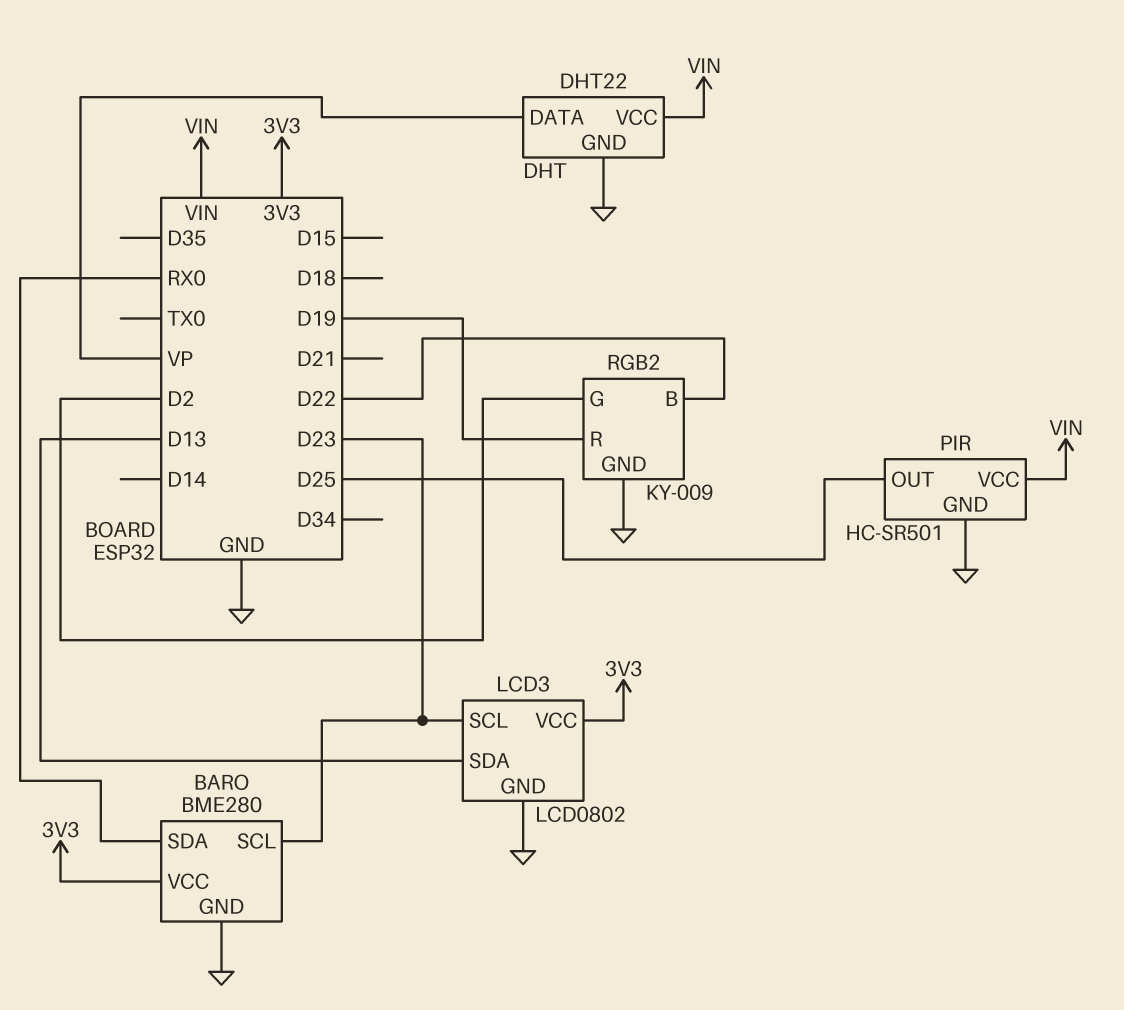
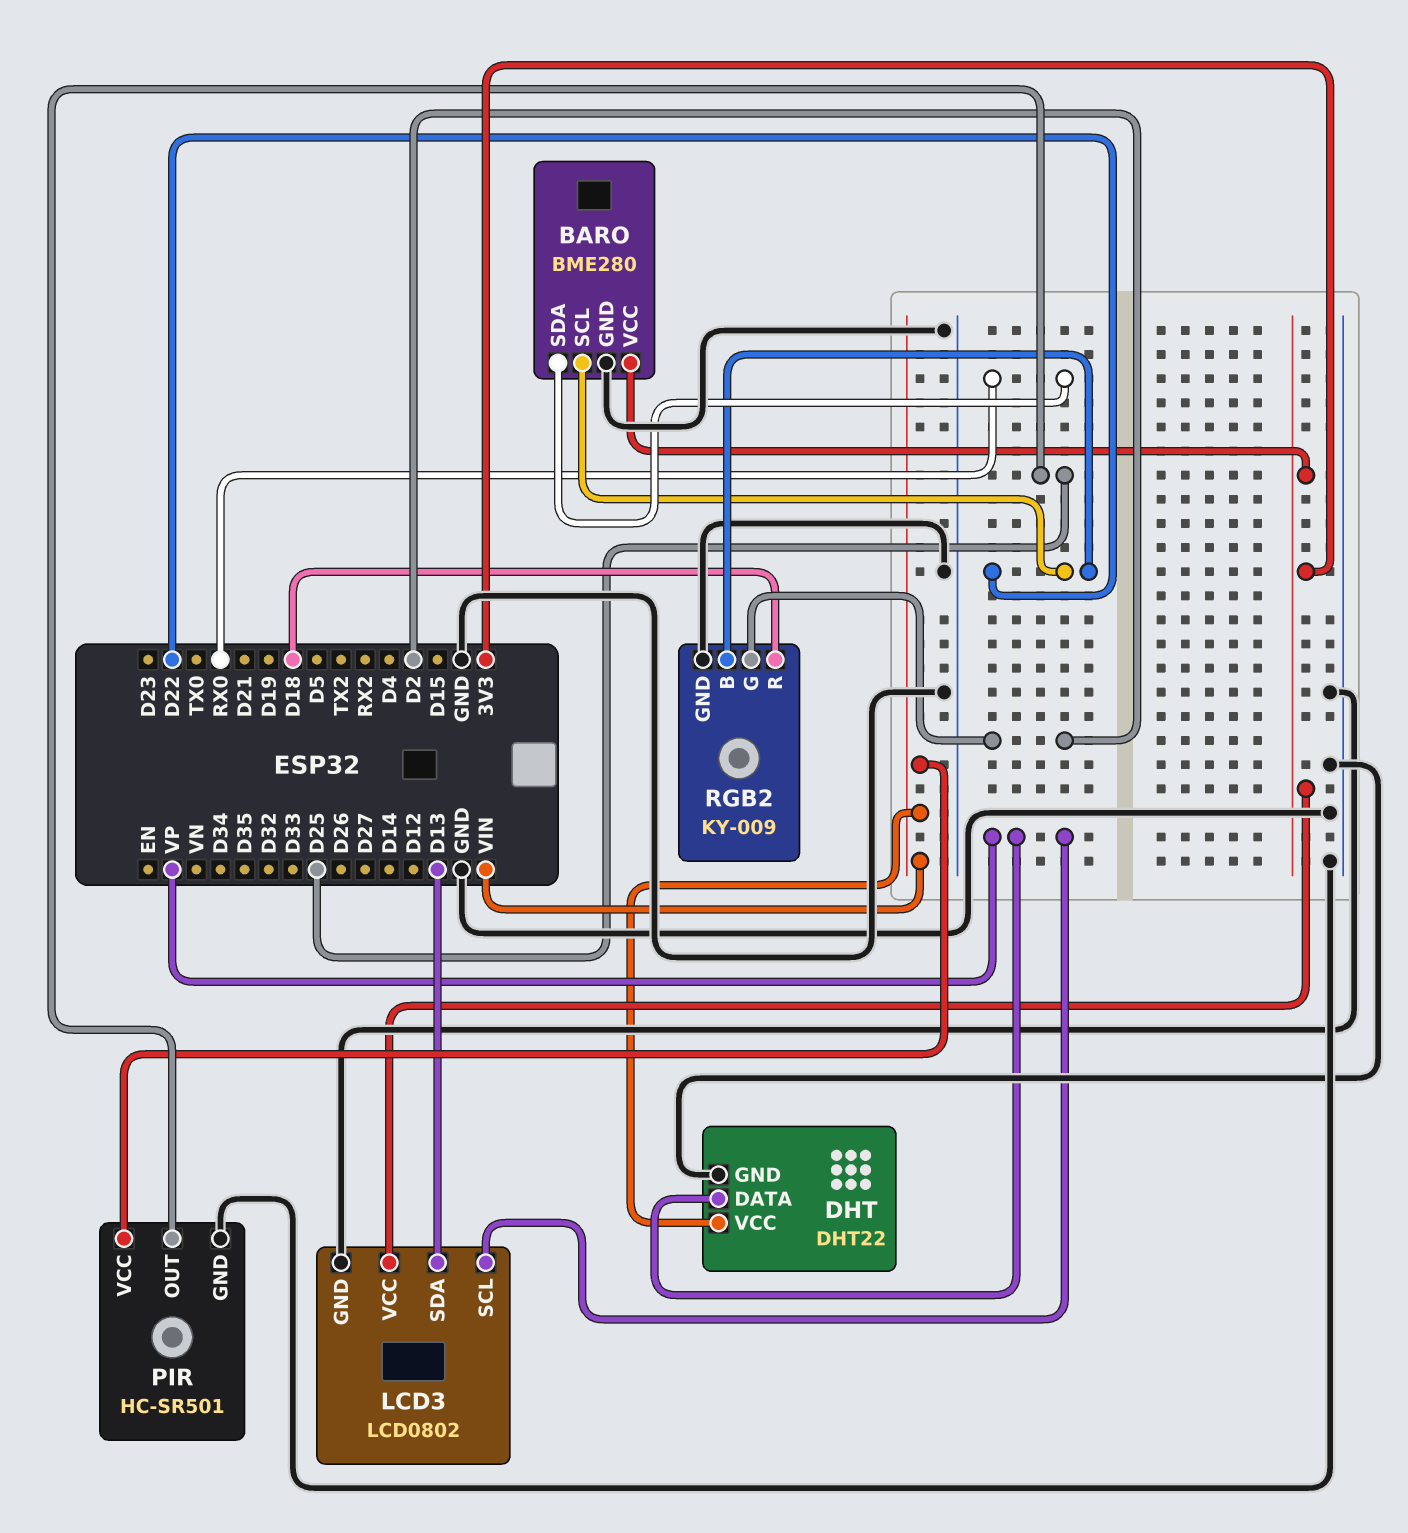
BARO pin SCL: D23 -> D22
LCD3 pin SCL: D23 -> VP
RGB2 pin R: D19 -> D18

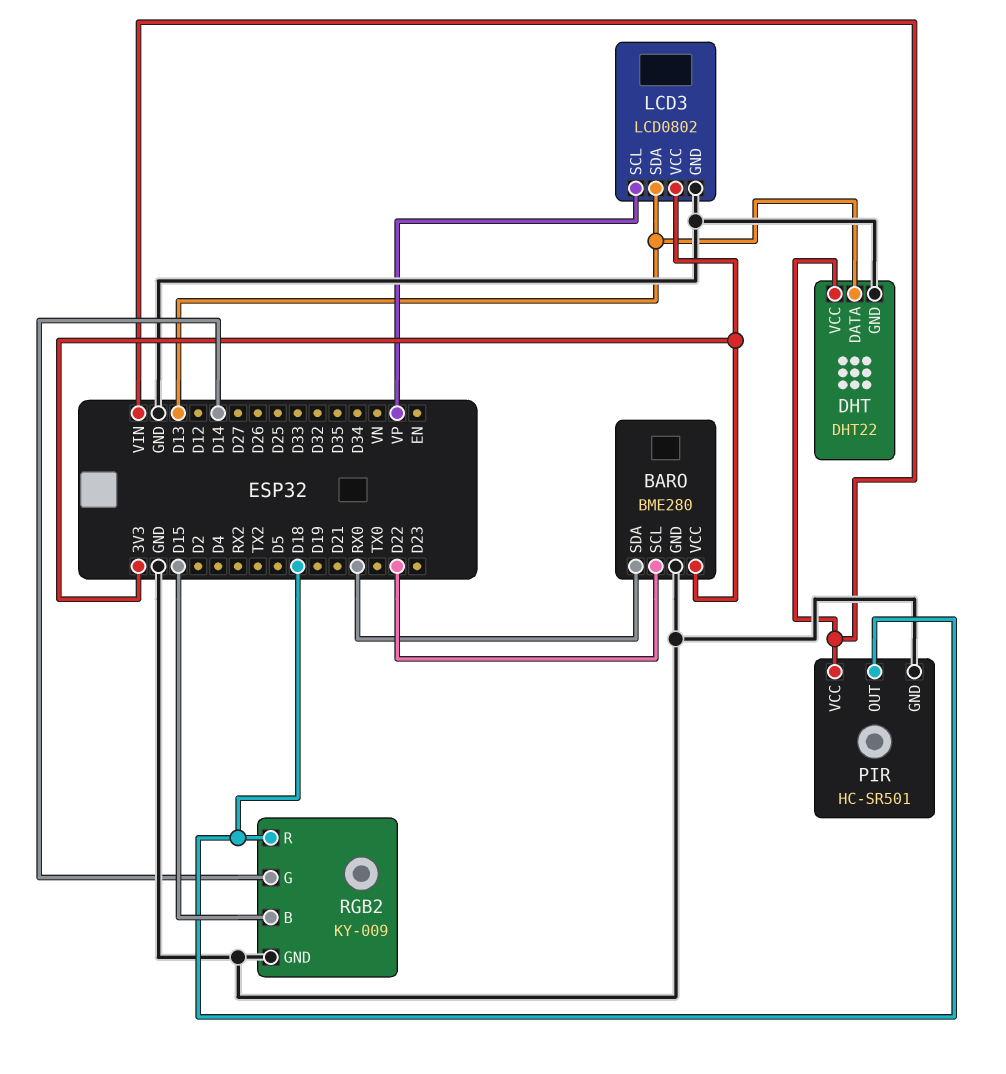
DHT pin DATA: VP -> D13
PIR pin OUT: D25 -> D18
RGB2 pin B: D22 -> D15
RGB2 pin G: D2 -> D14

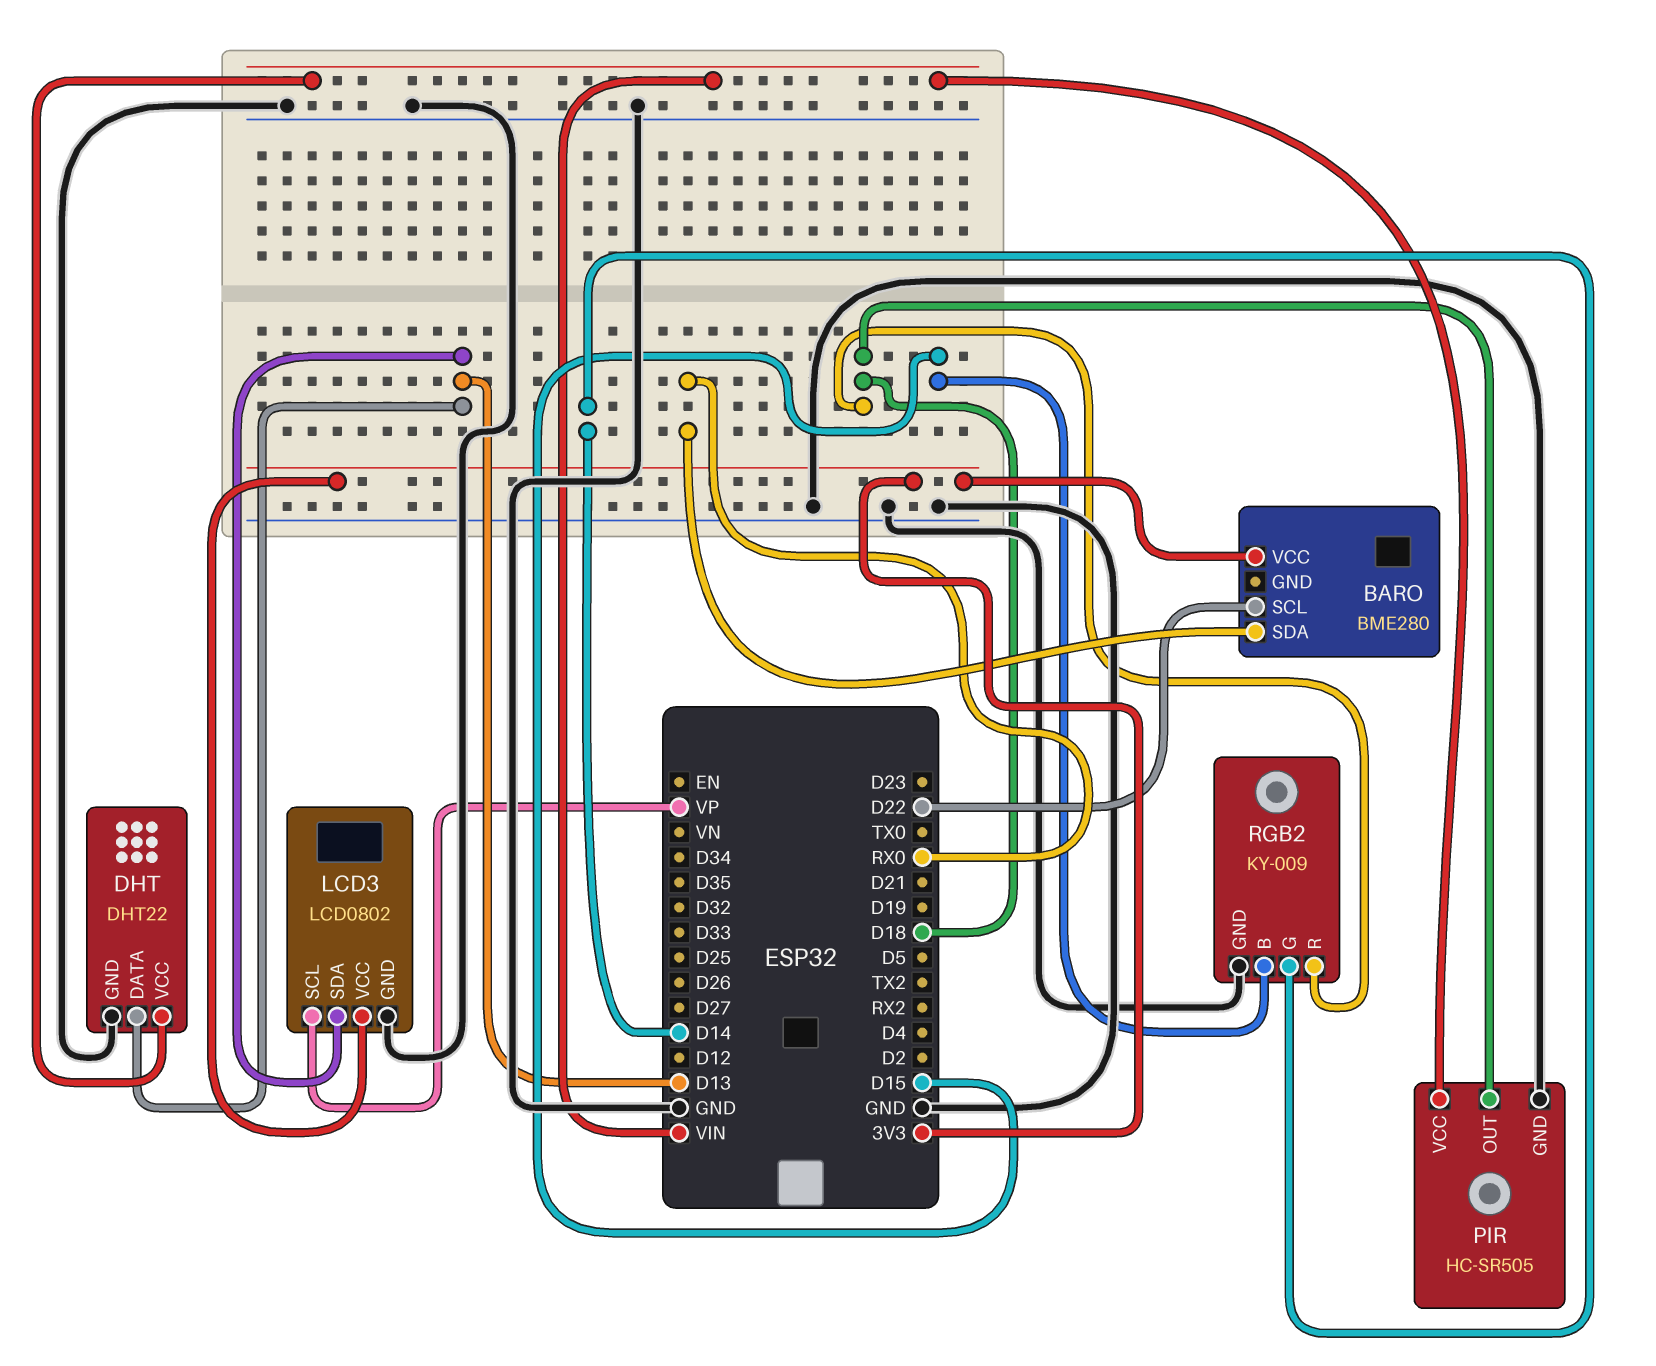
BARO pin GND: GND -> none
PIR: HC-SR501 -> HC-SR505

